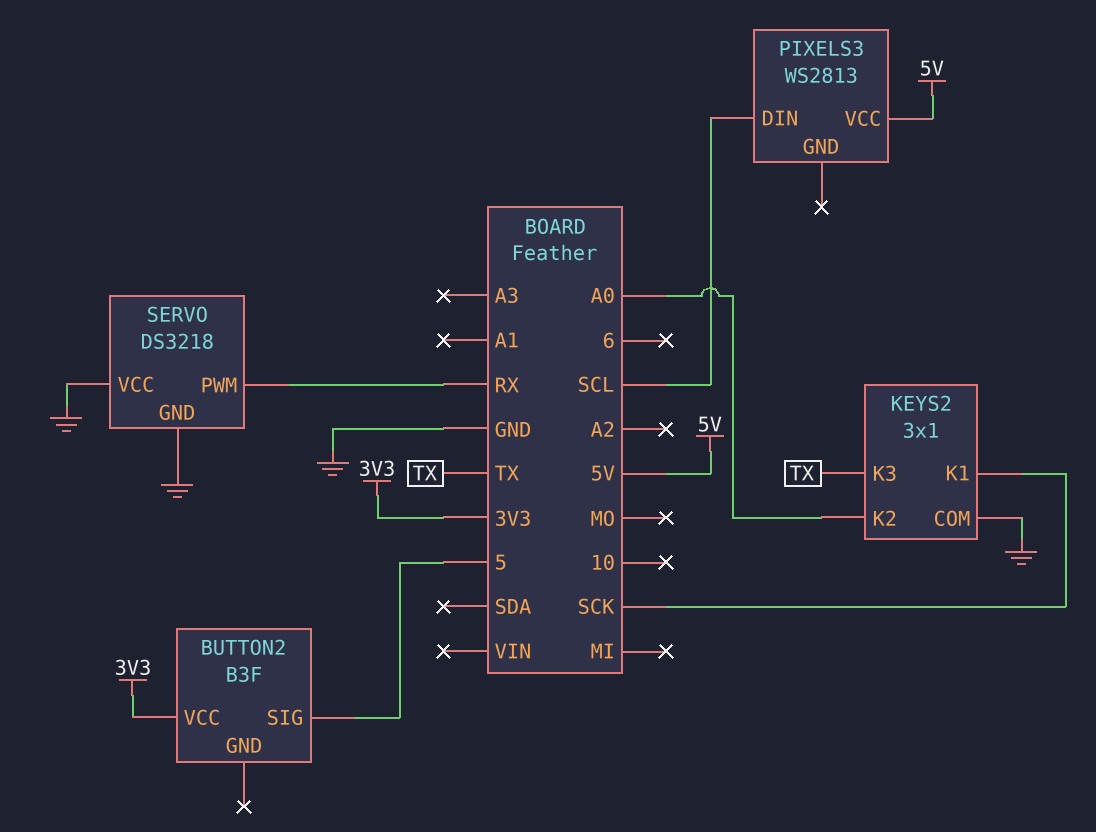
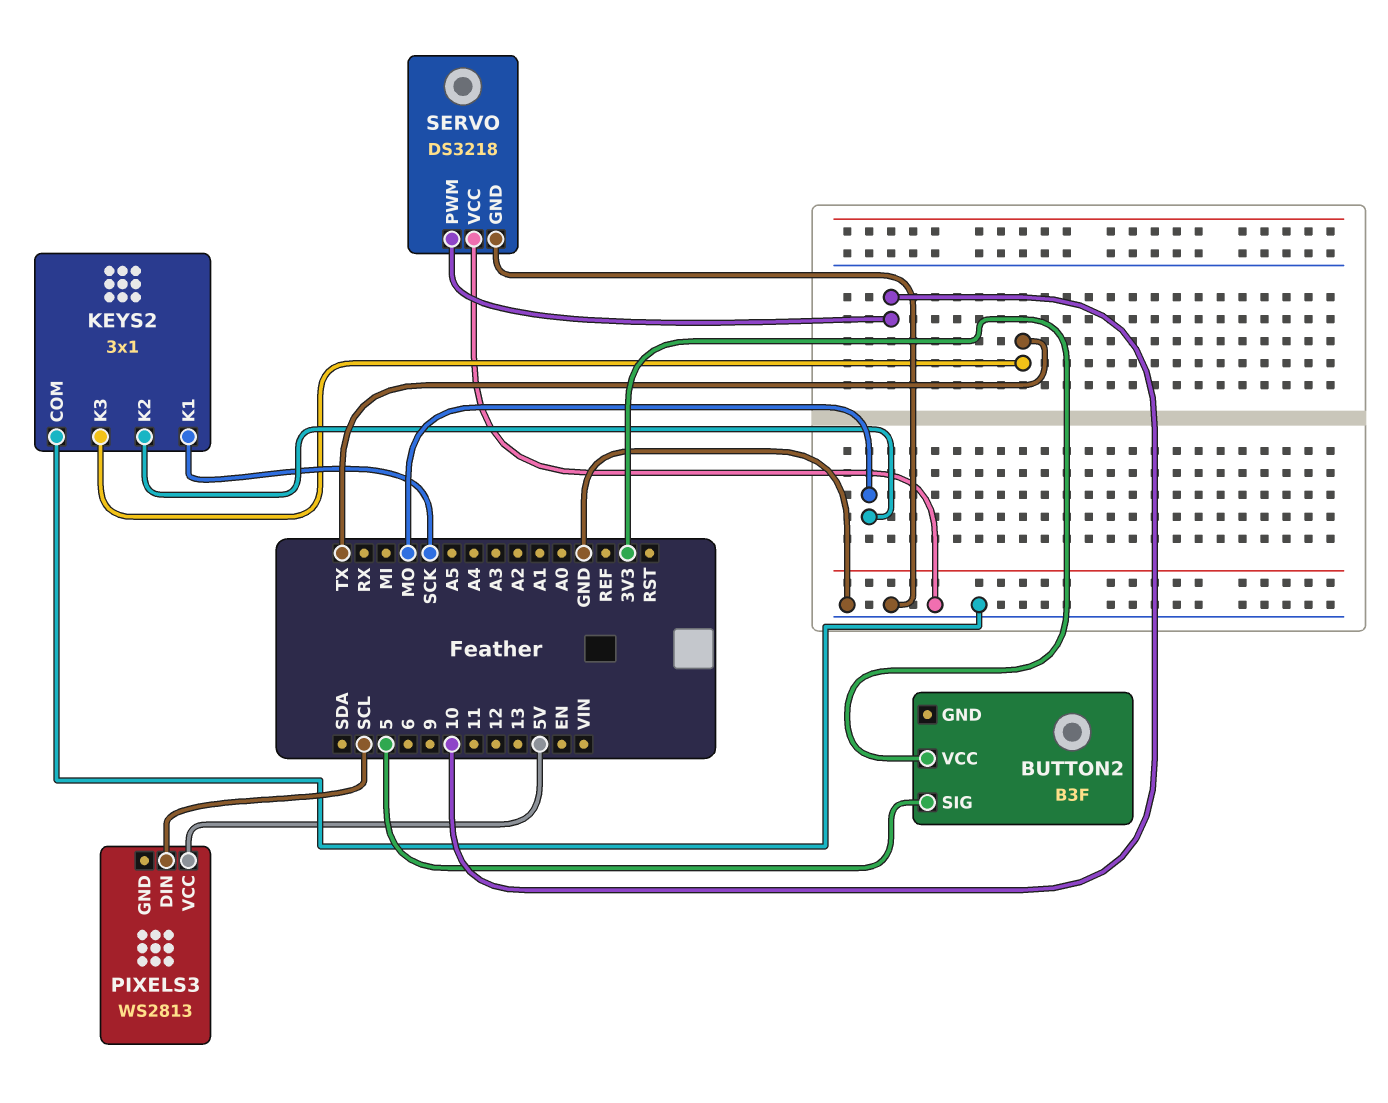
KEYS2 pin K2: A0 -> MO
SERVO pin PWM: RX -> 10

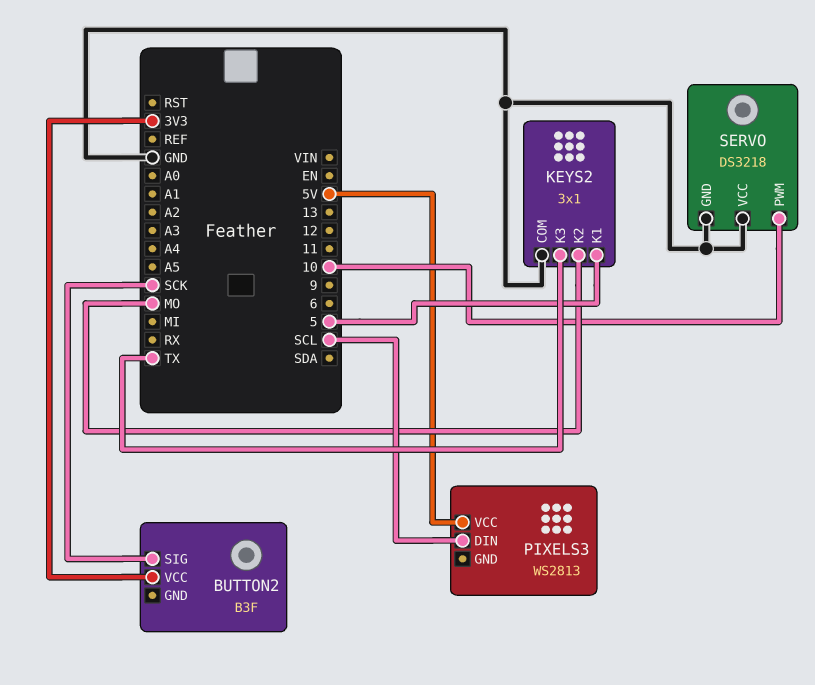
BUTTON2 pin SIG: 5 -> SCK
KEYS2 pin K1: SCK -> 5

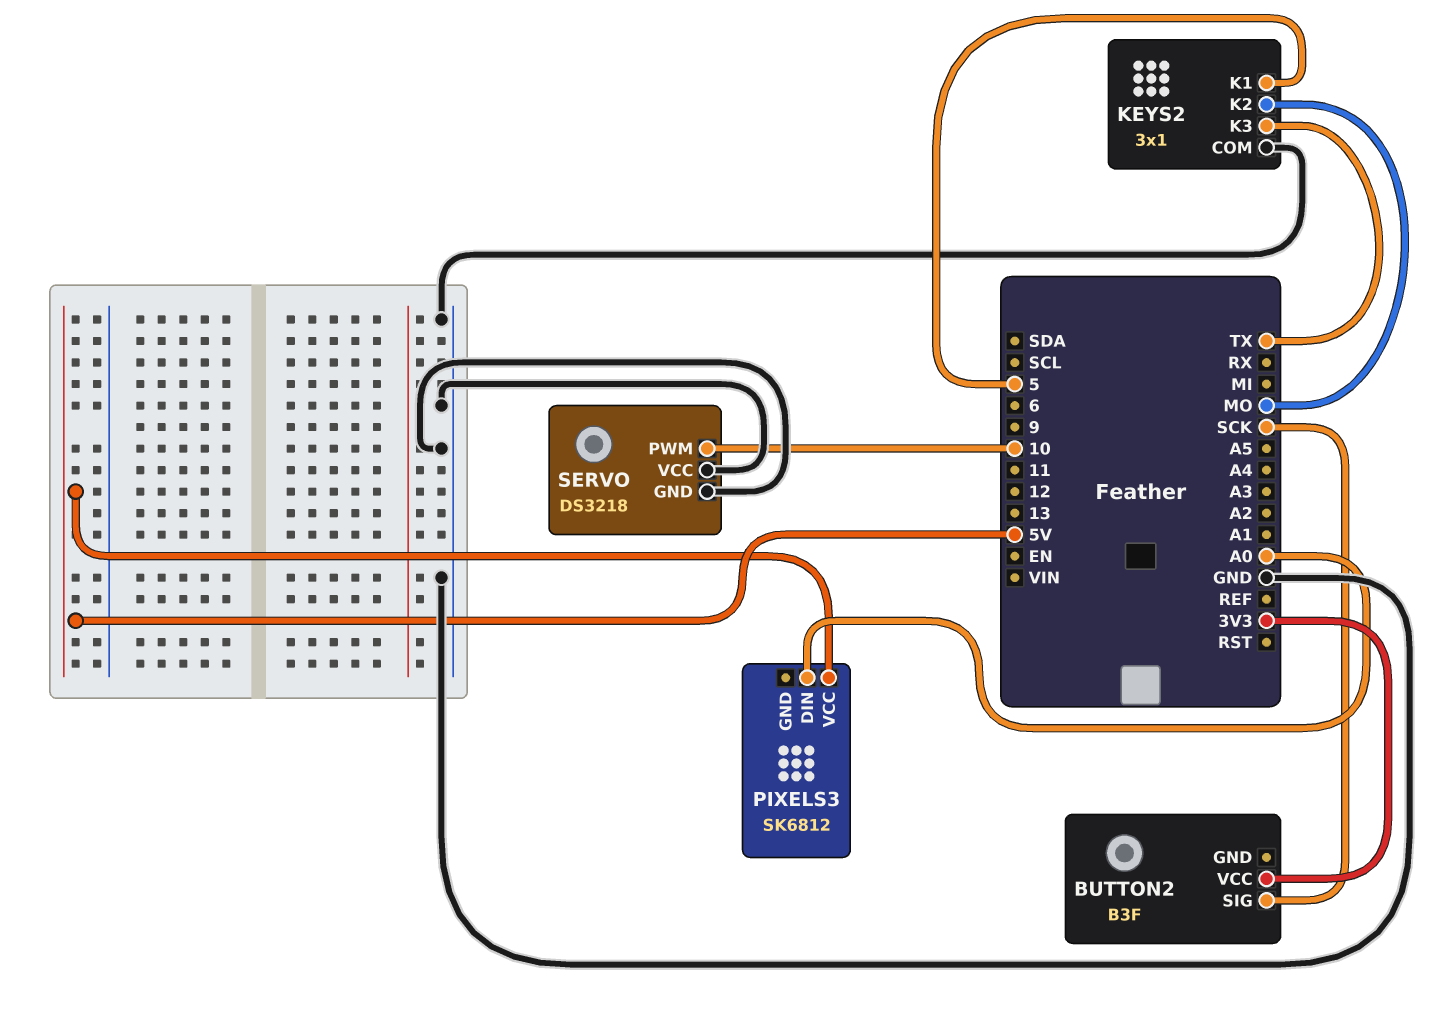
PIXELS3: WS2813 -> SK6812
PIXELS3 pin DIN: SCL -> A0

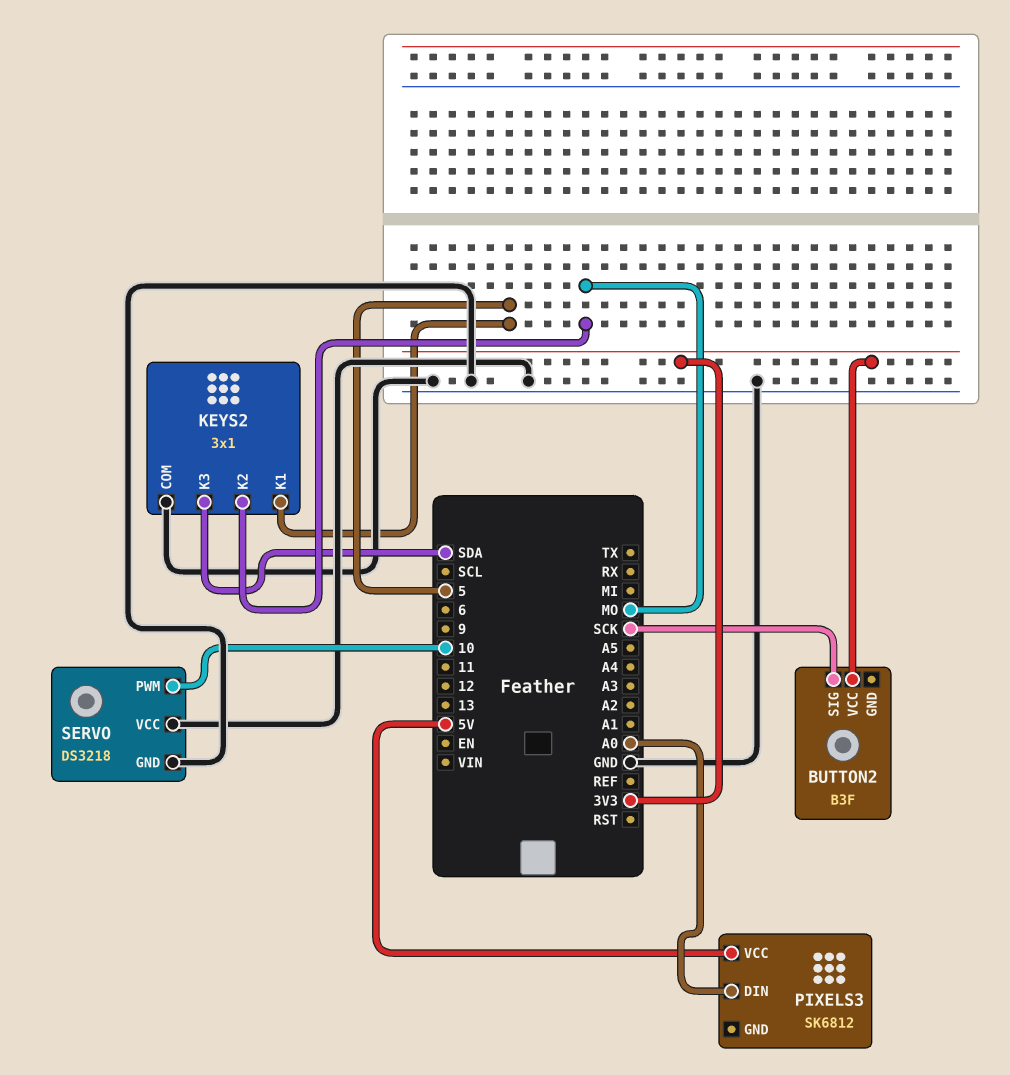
KEYS2 pin K3: TX -> SDA

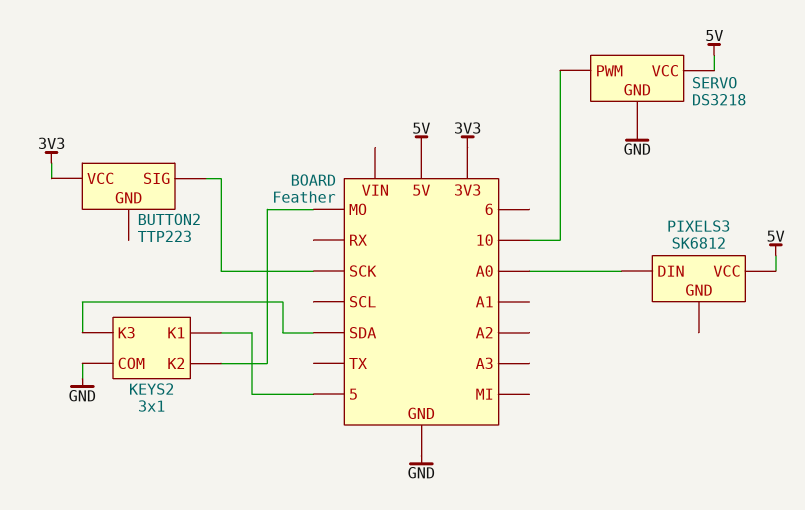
BUTTON2: B3F -> TTP223
SERVO pin VCC: GND -> 5V

